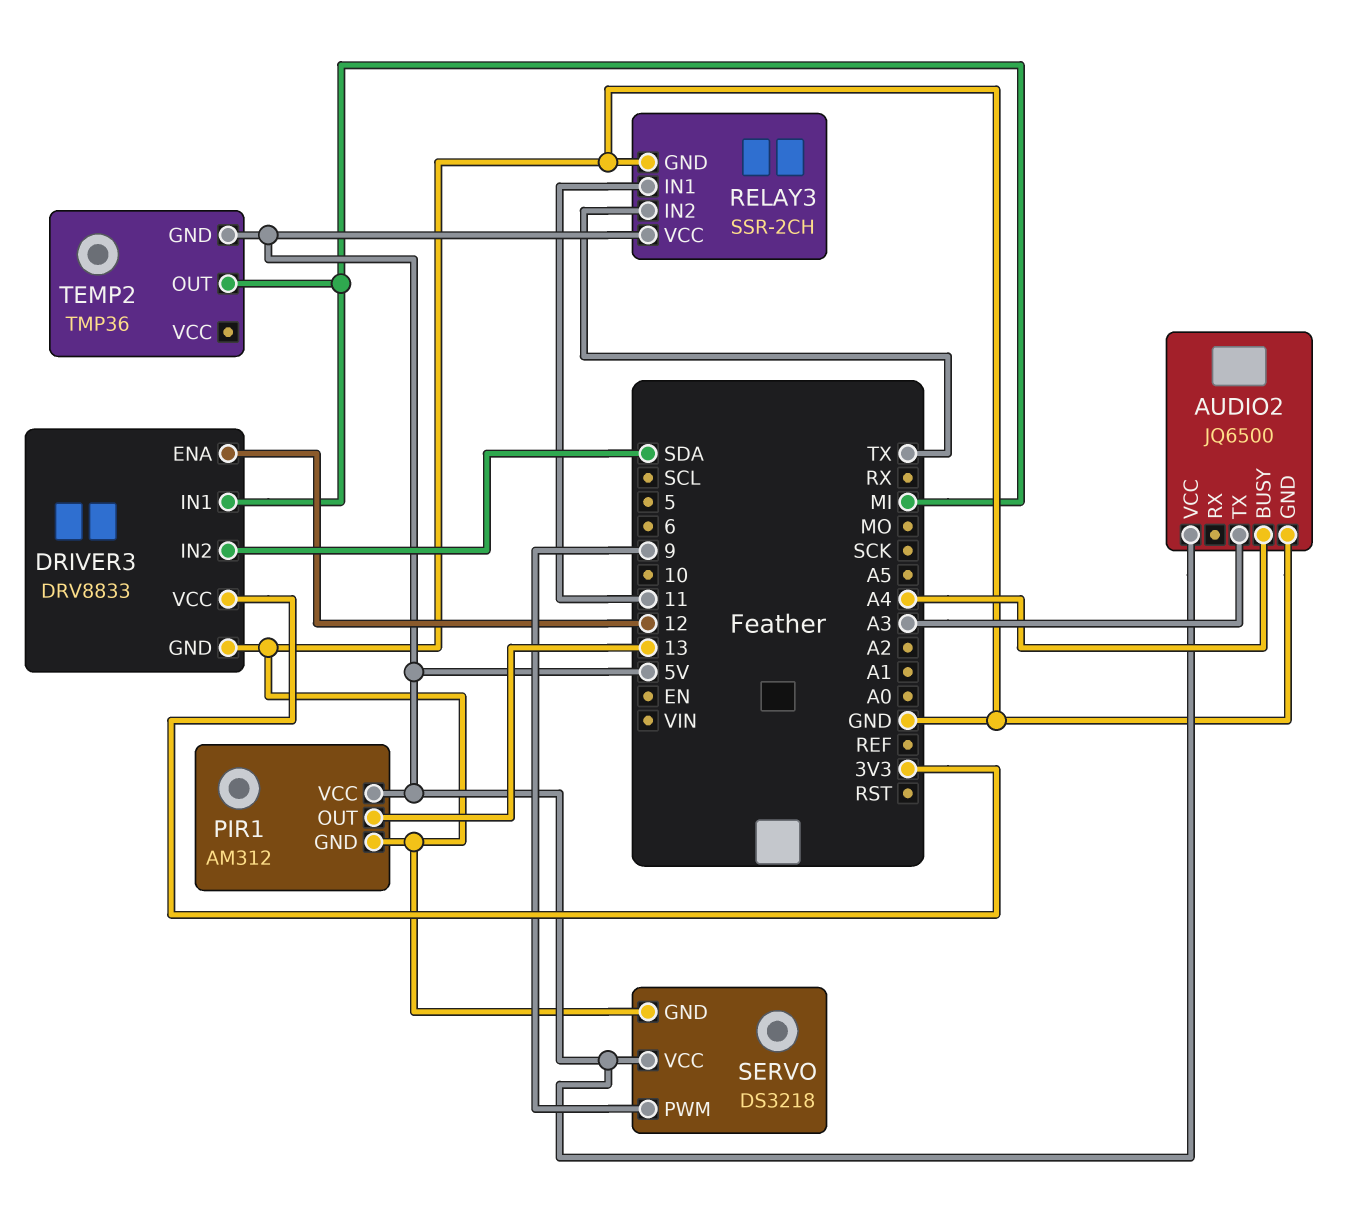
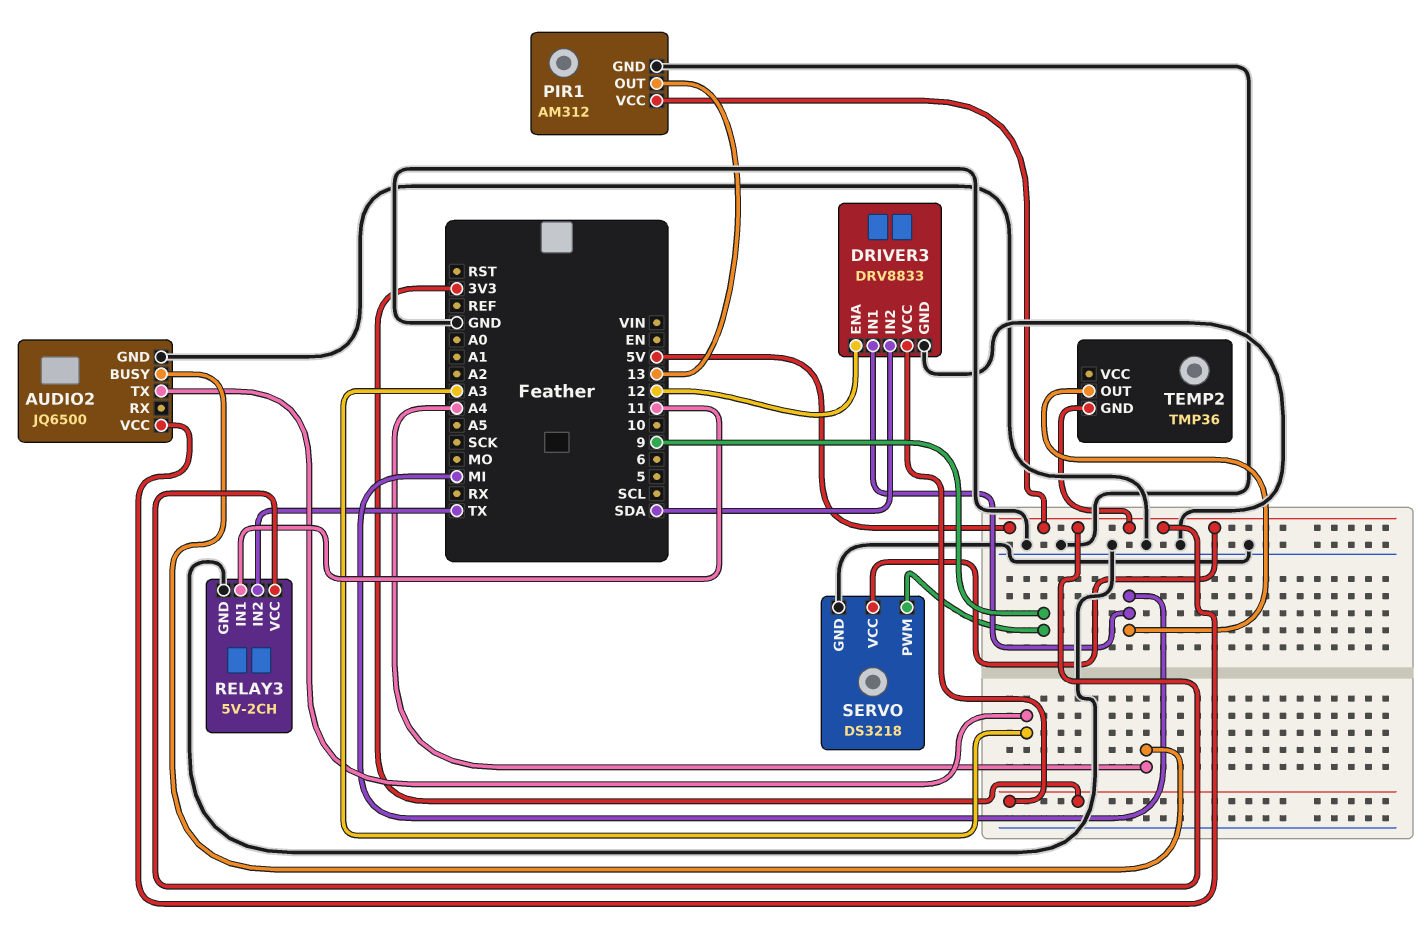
RELAY3: SSR-2CH -> 5V-2CH

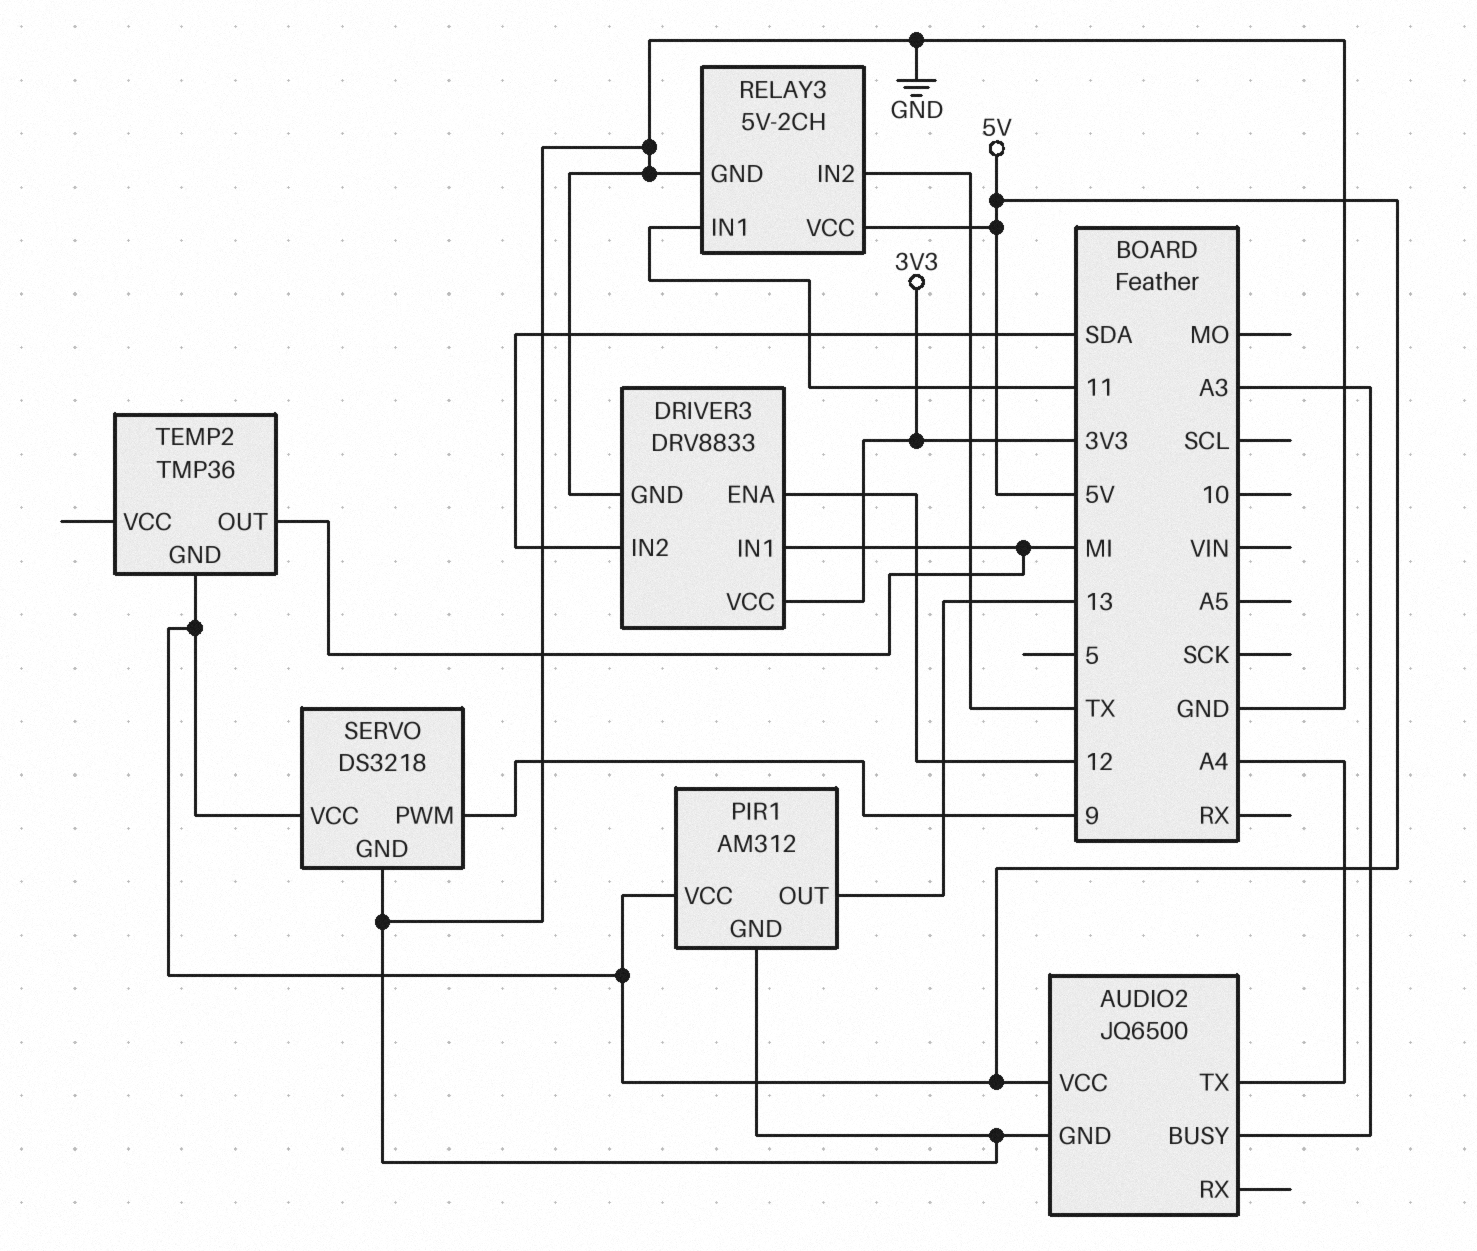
AUDIO2 pin BUSY: A4 -> A3
AUDIO2 pin TX: A3 -> A4

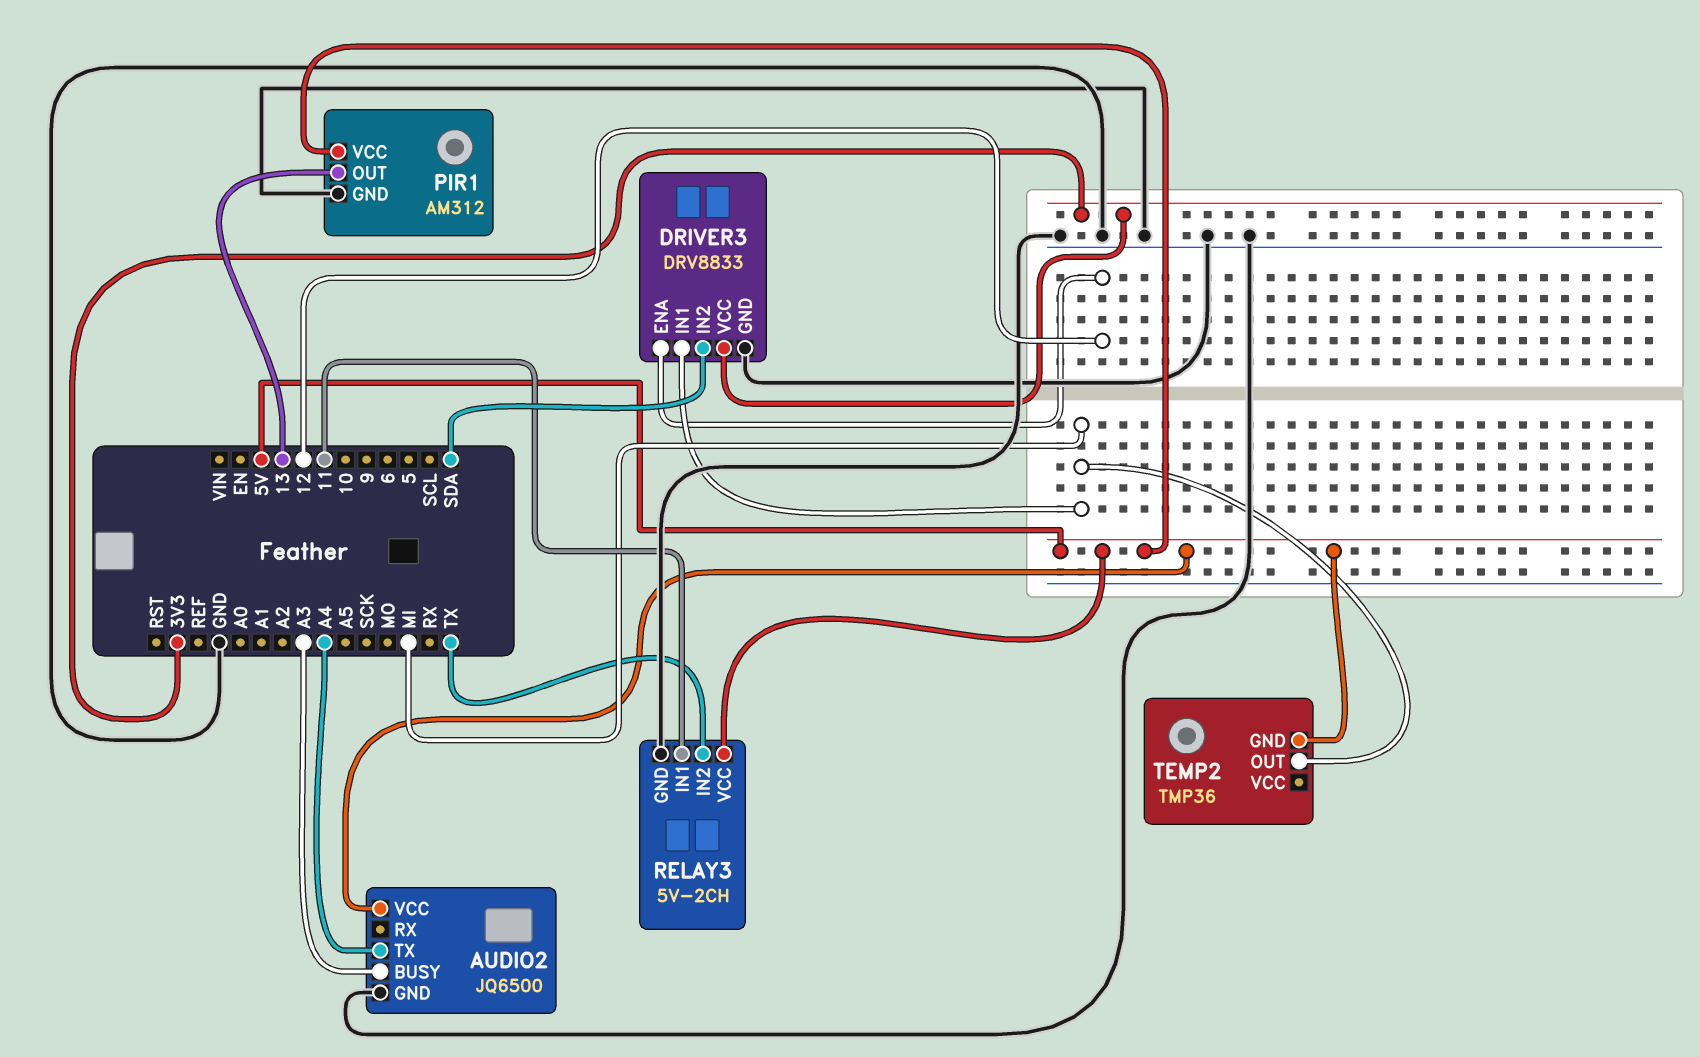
SERVO: DS3218 -> none
SERVO pin GND: GND -> none
SERVO pin PWM: 9 -> none
SERVO pin VCC: 5V -> none

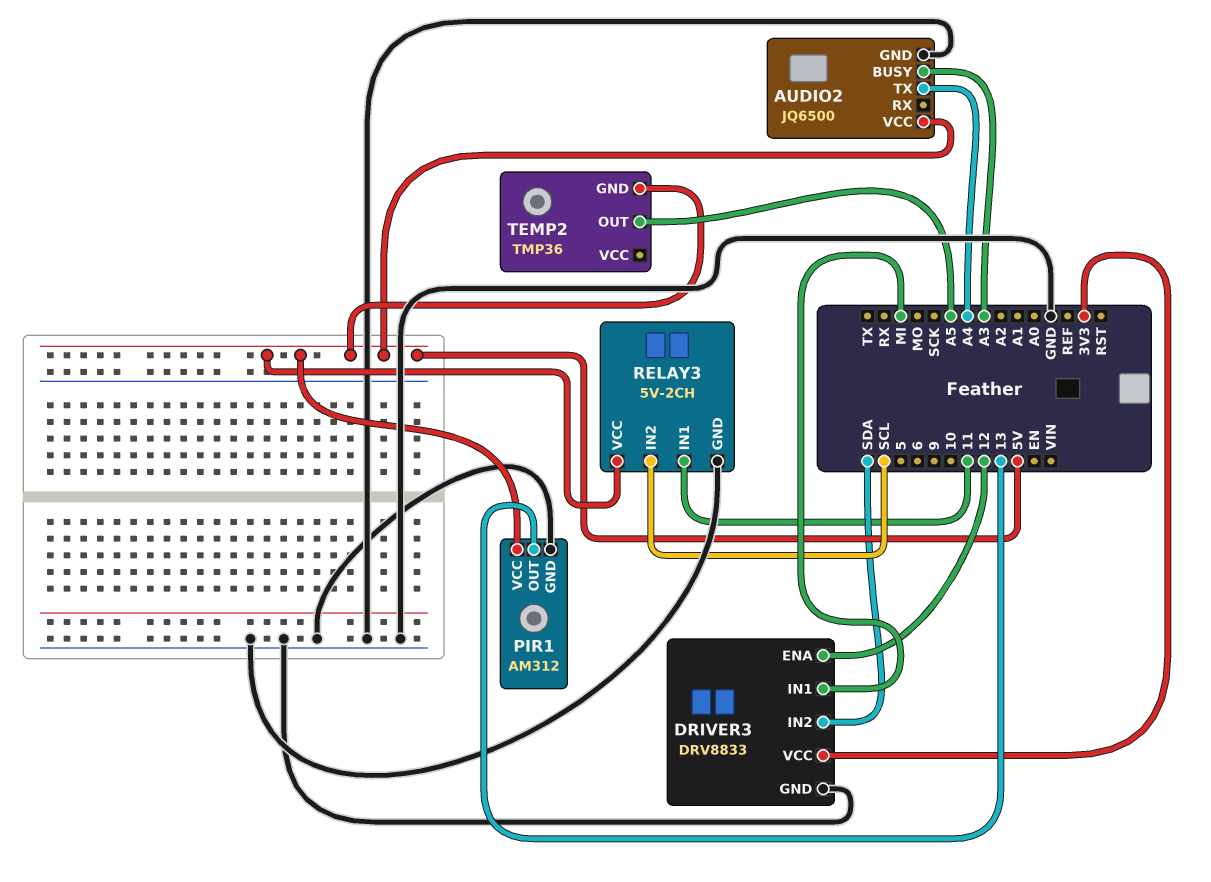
RELAY3 pin IN2: TX -> SCL
TEMP2 pin OUT: MI -> A5

